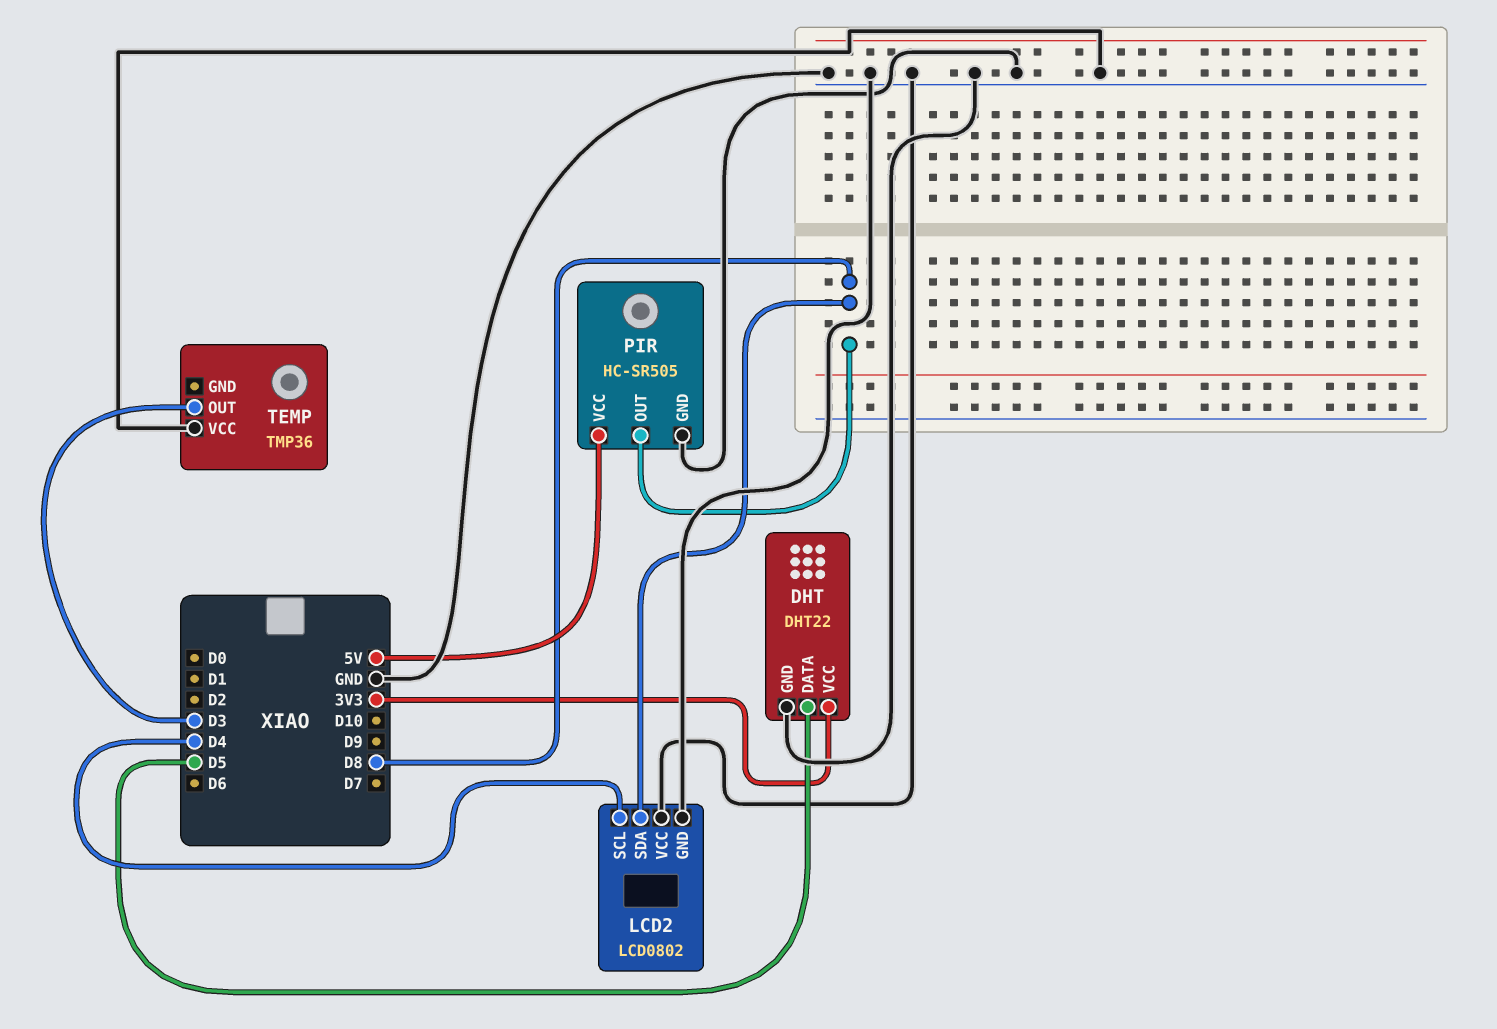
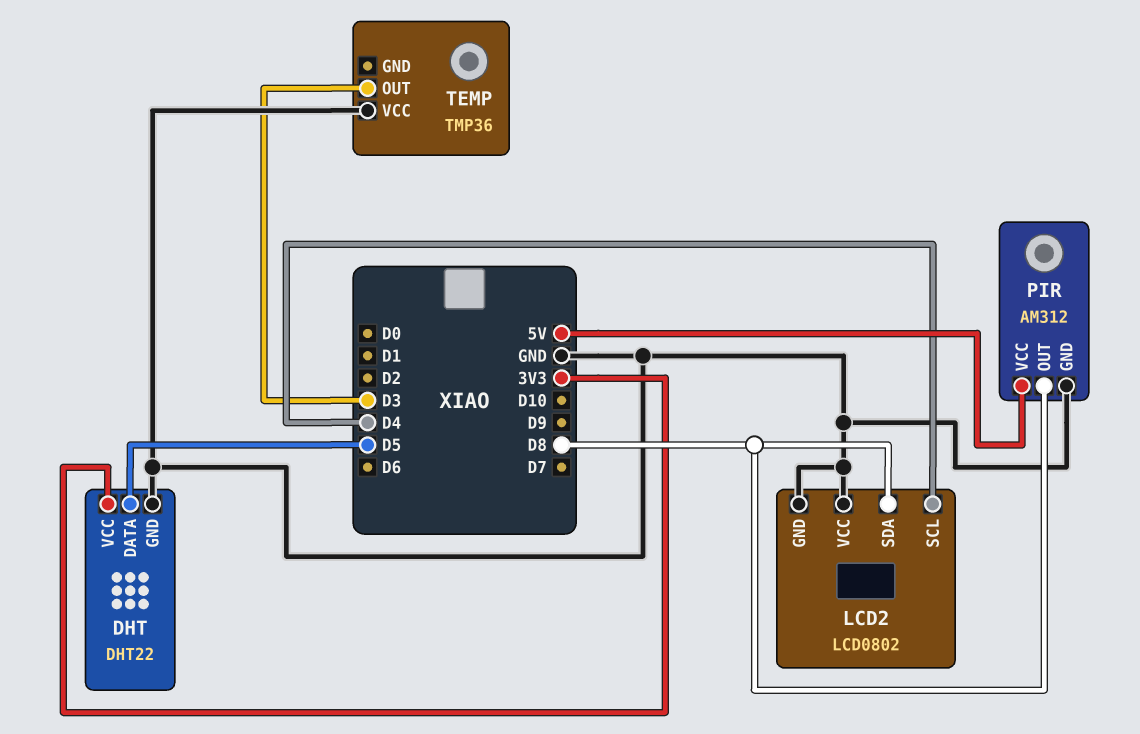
PIR: HC-SR505 -> AM312

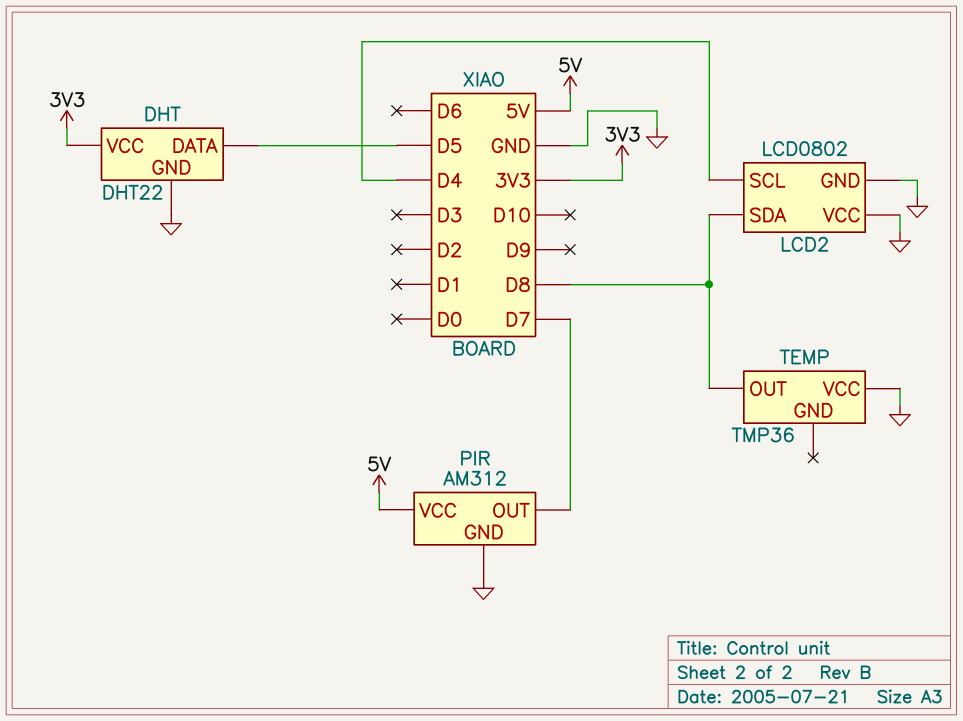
PIR pin OUT: D8 -> D7
TEMP pin OUT: D3 -> D8

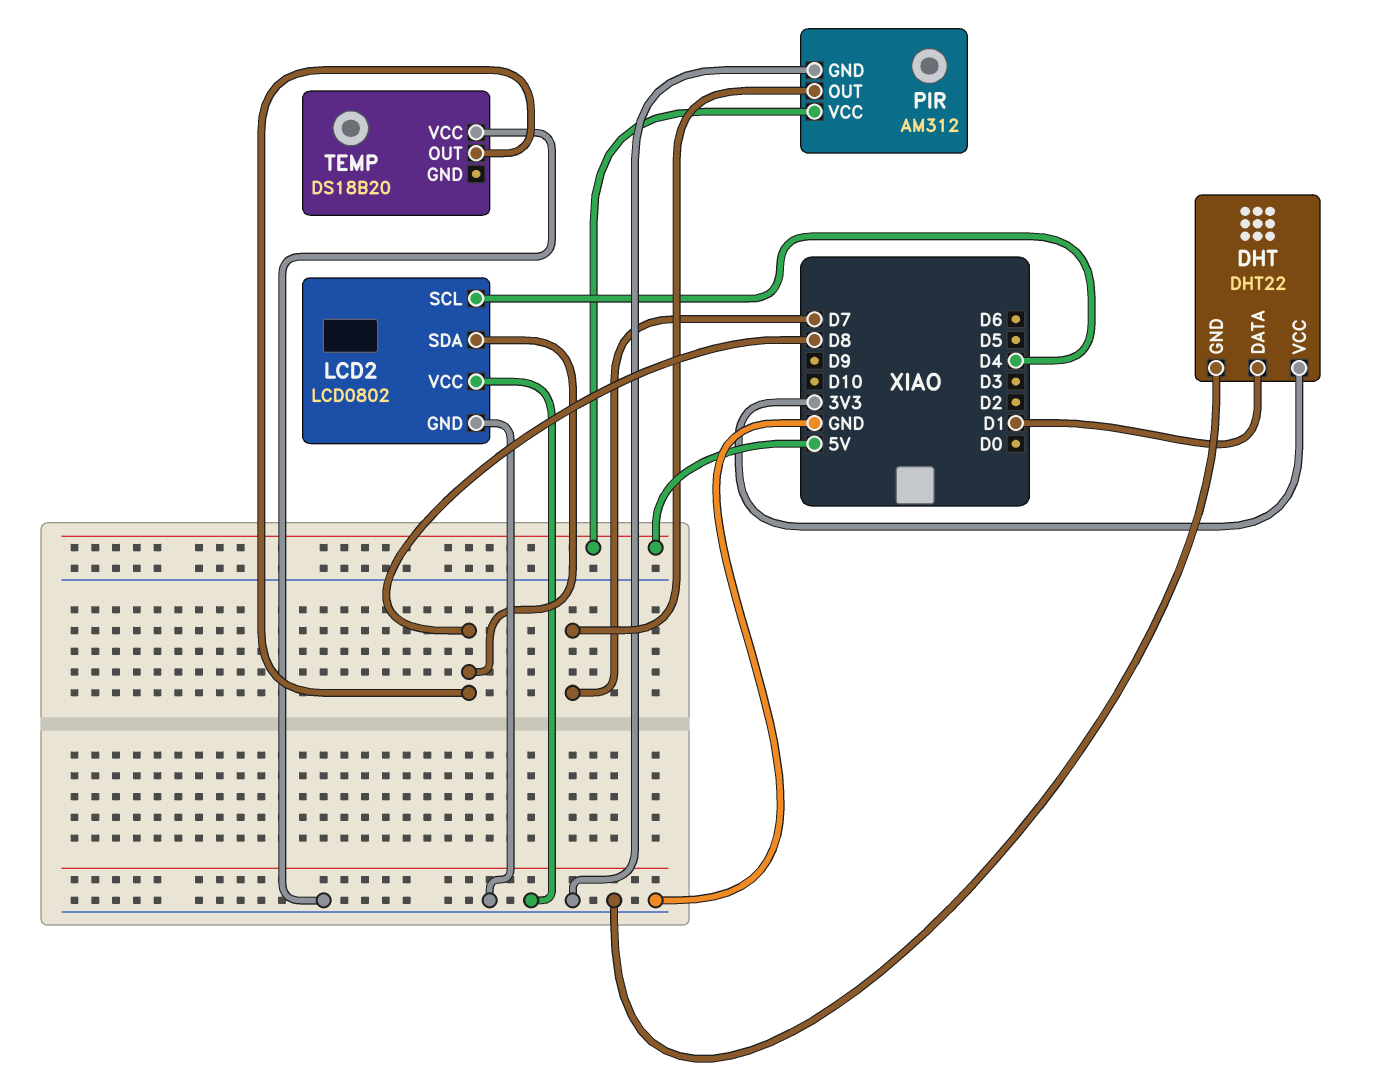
DHT pin DATA: D5 -> D1
TEMP: TMP36 -> DS18B20

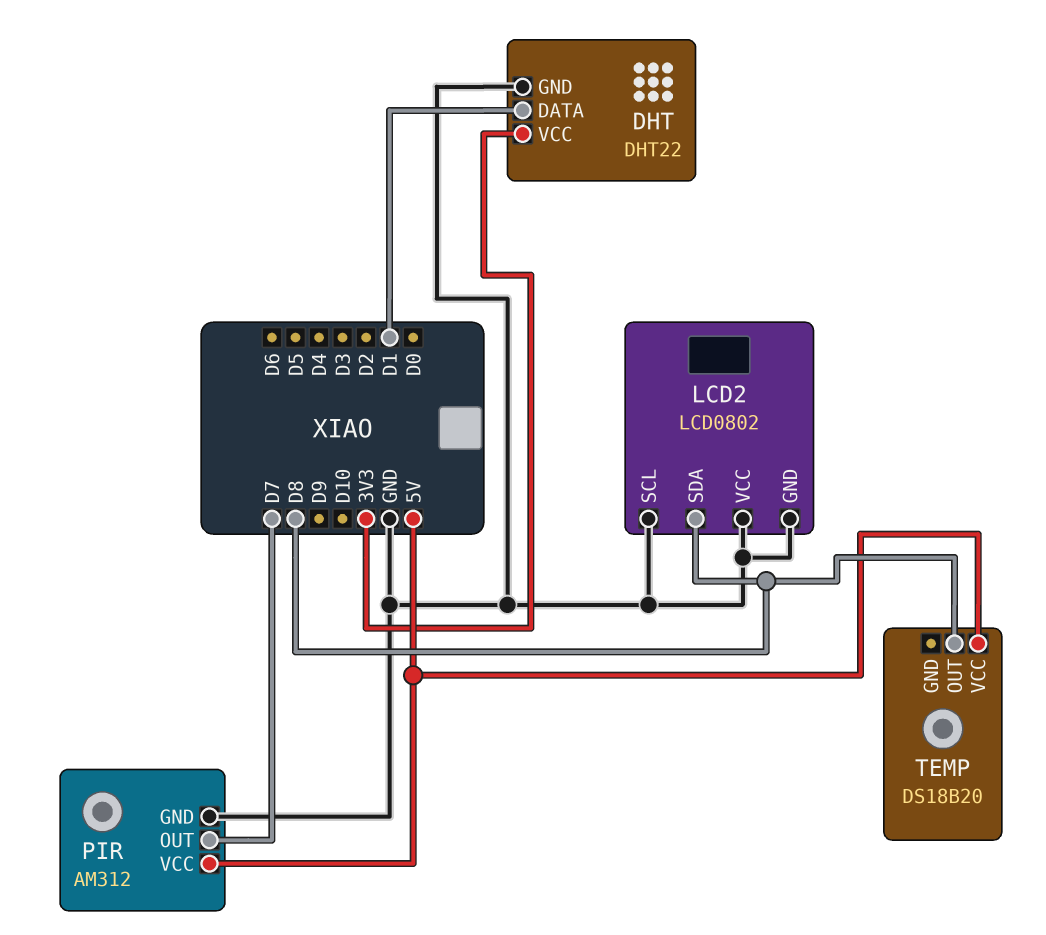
LCD2 pin SCL: D4 -> GND
TEMP pin VCC: GND -> 5V

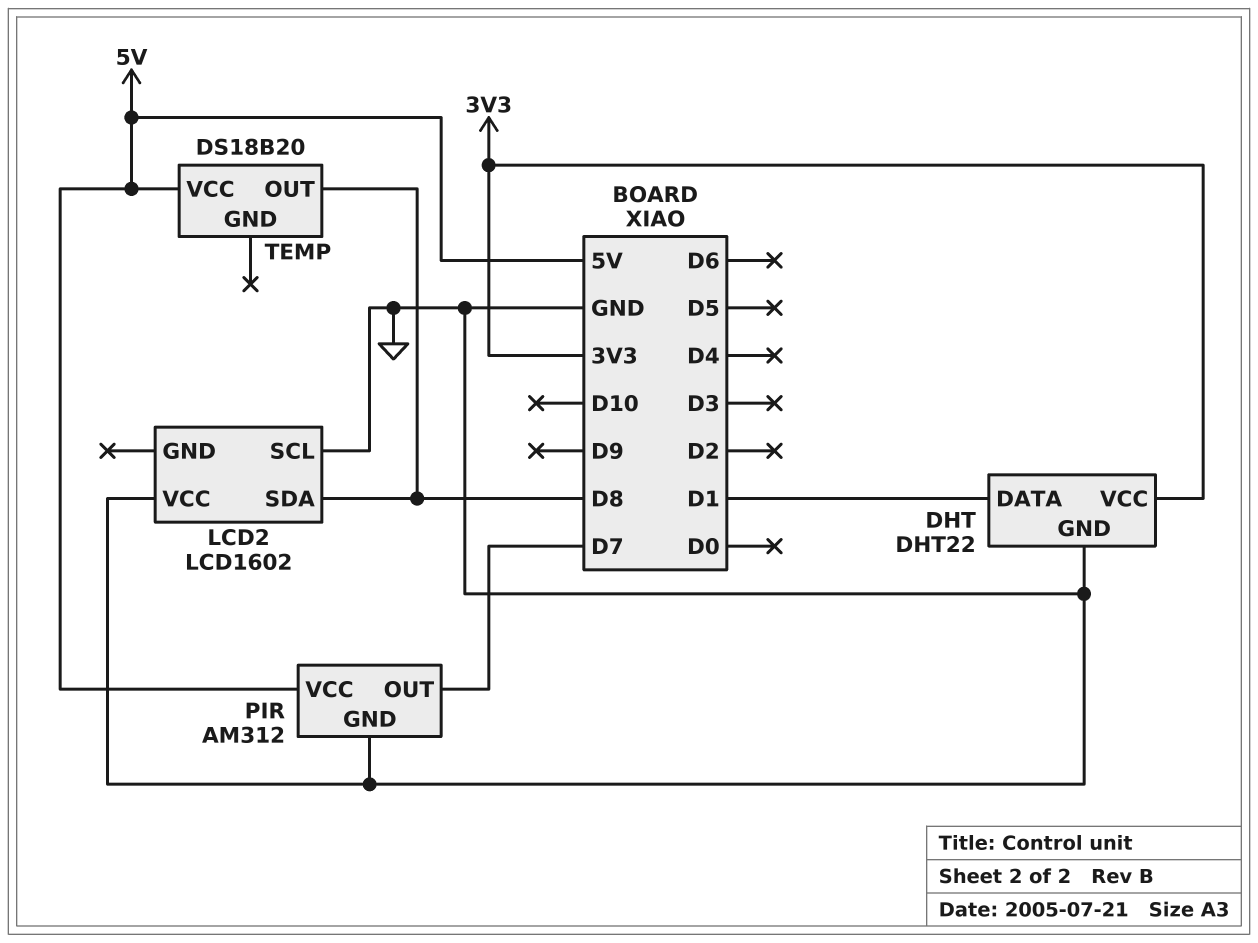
LCD2: LCD0802 -> LCD1602
LCD2 pin GND: GND -> none

